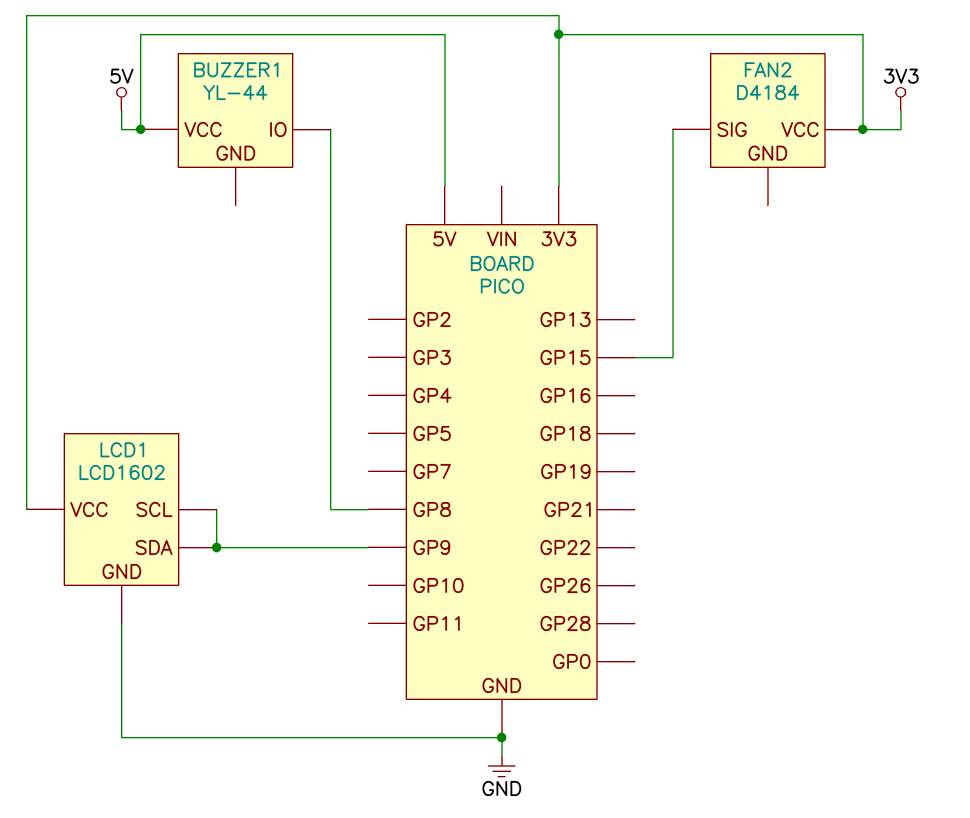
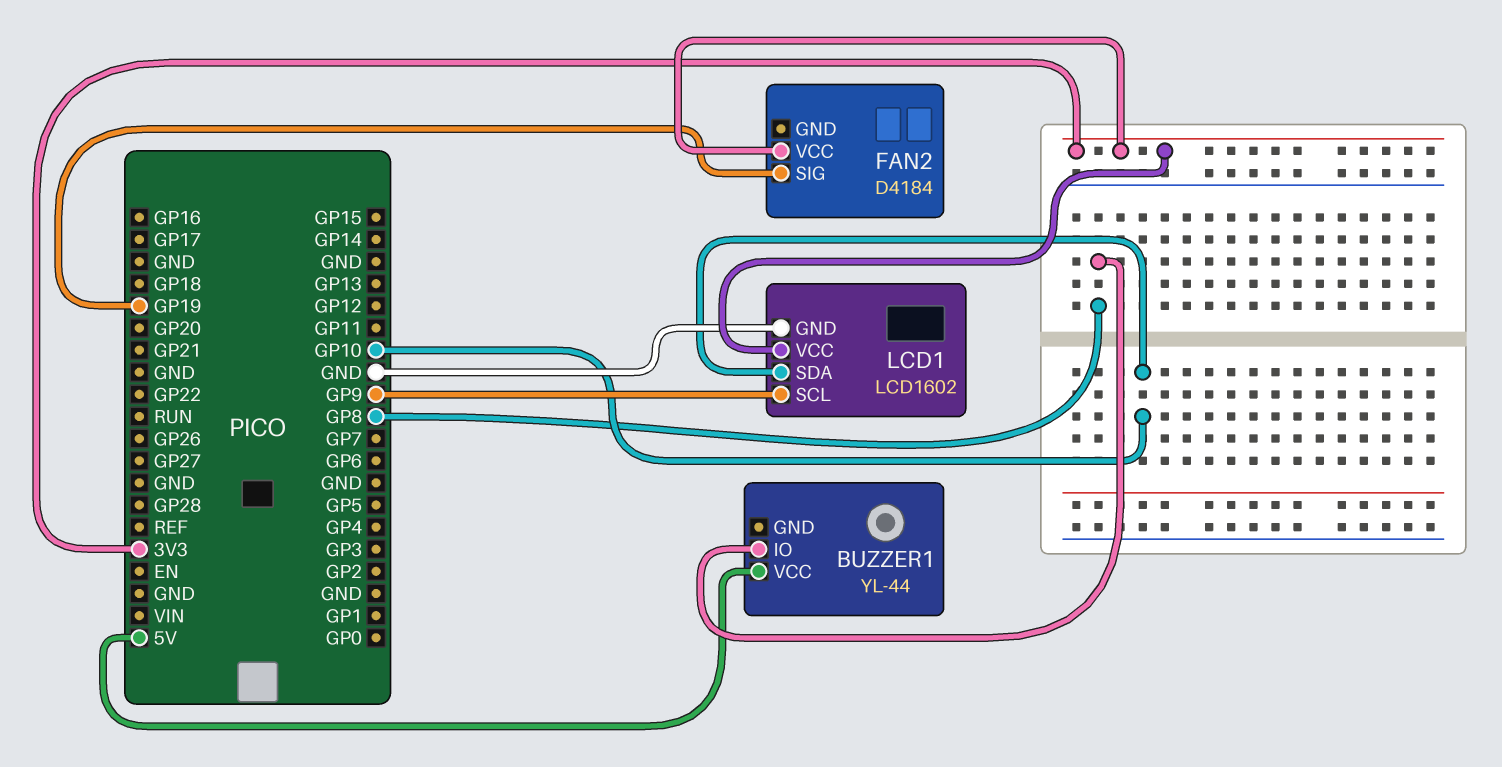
FAN2 pin SIG: GP15 -> GP19
LCD1 pin SDA: GP9 -> GP10

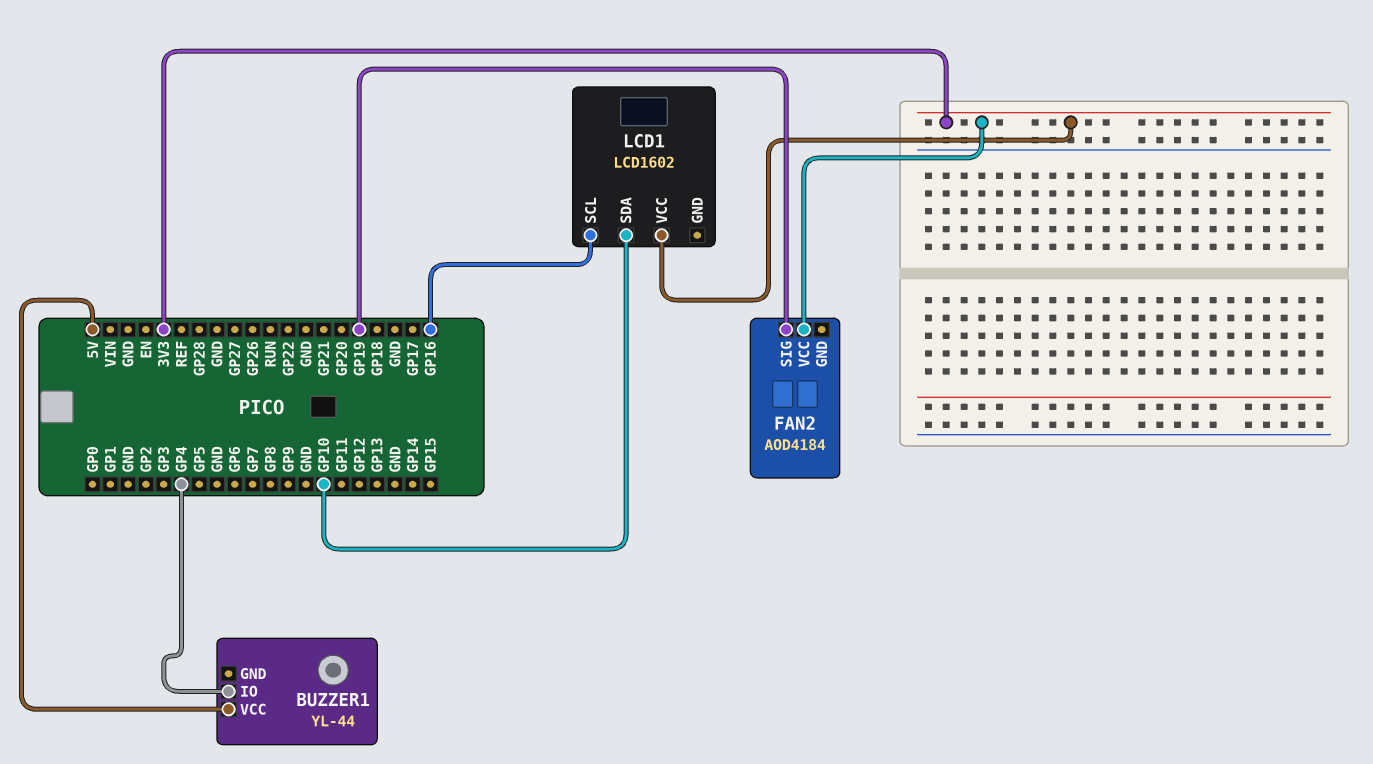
BUZZER1 pin IO: GP8 -> GP4
FAN2: D4184 -> AOD4184
LCD1 pin GND: GND -> none
LCD1 pin SCL: GP9 -> GP16

